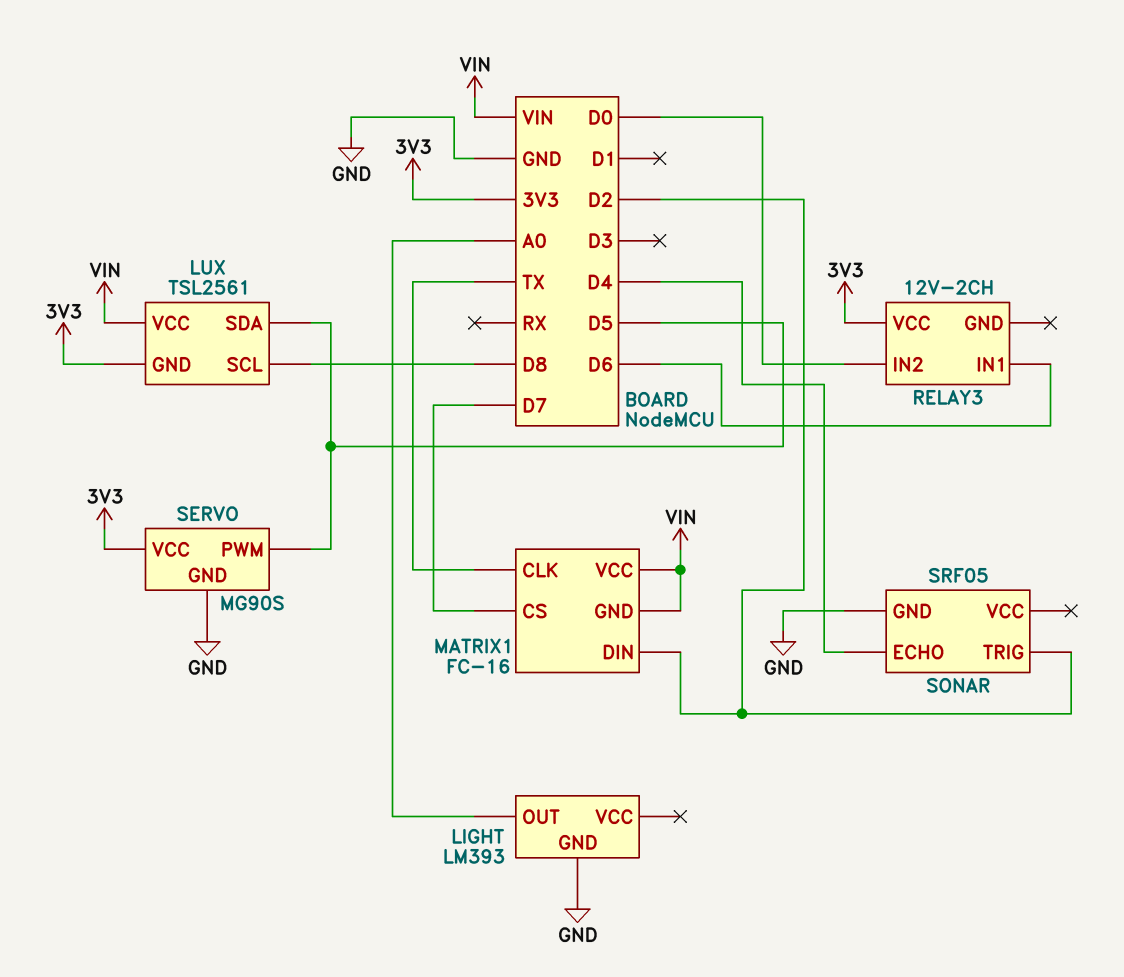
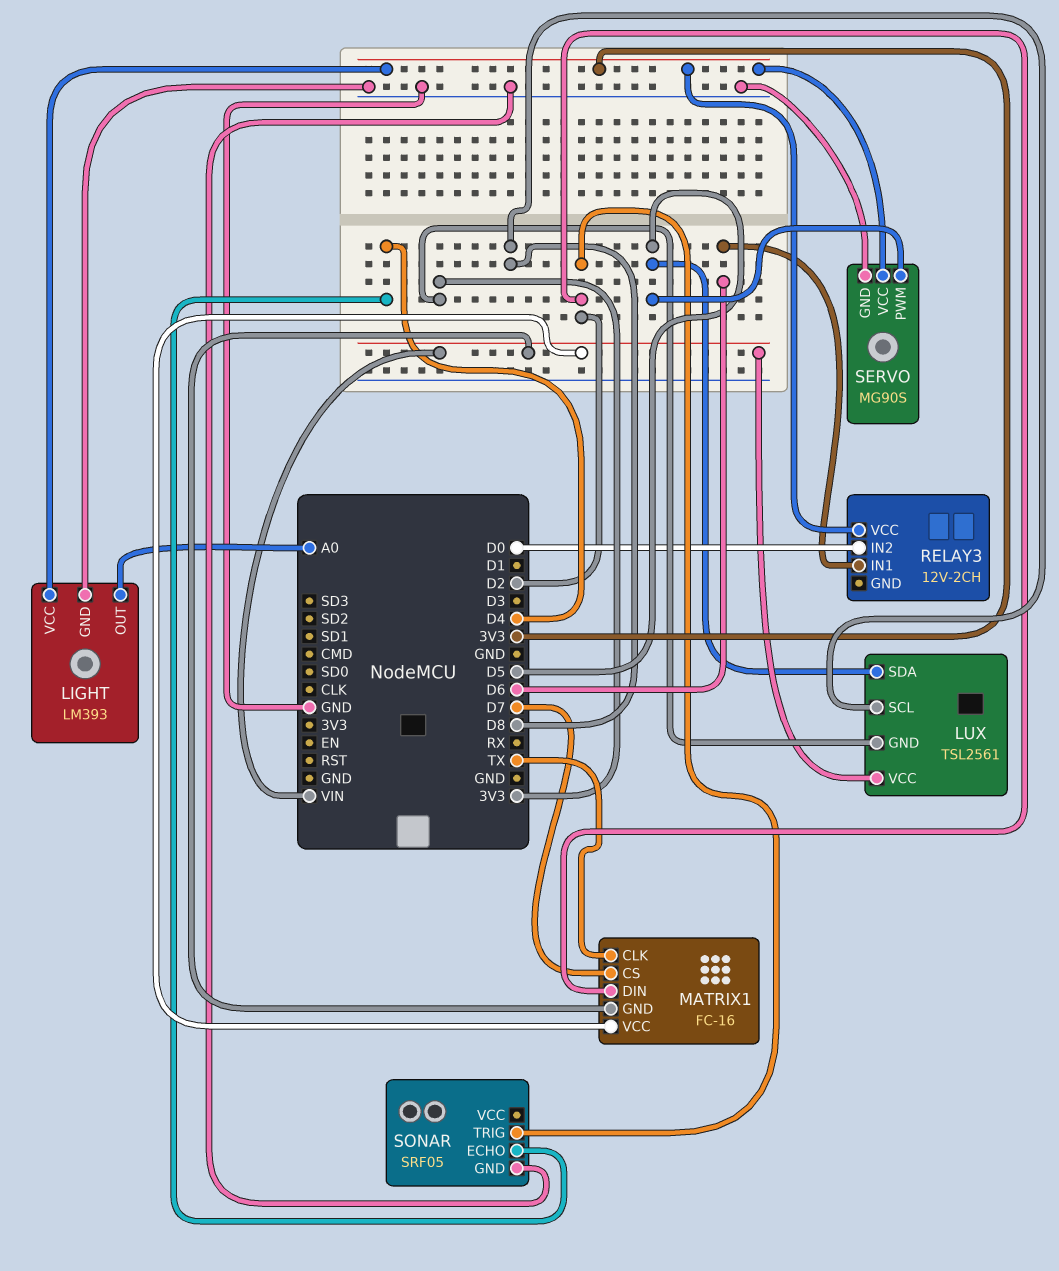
LIGHT pin VCC: none -> 3V3

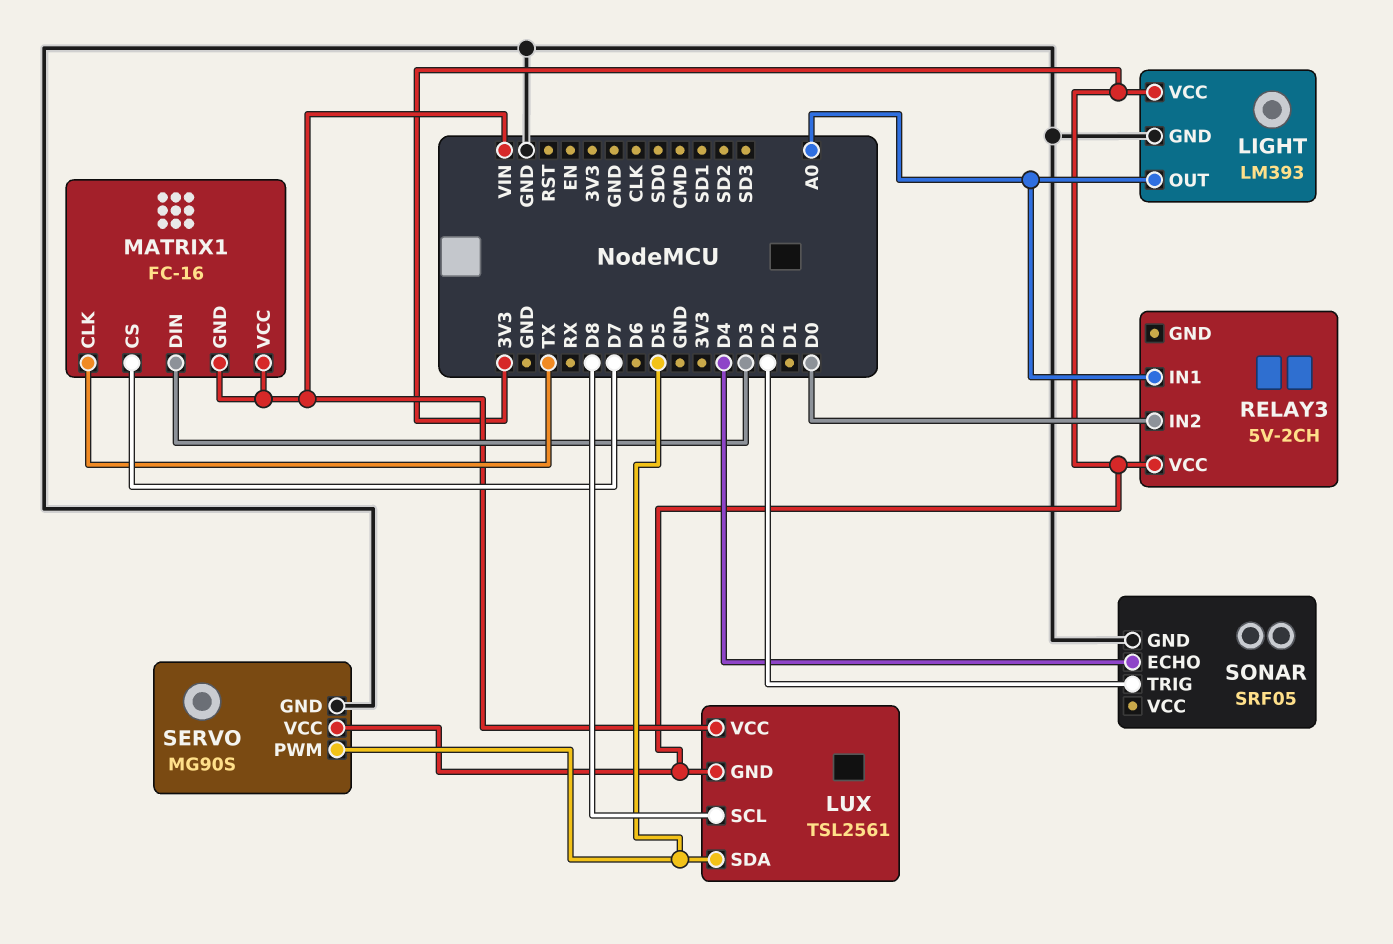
MATRIX1 pin DIN: D2 -> D3
RELAY3: 12V-2CH -> 5V-2CH
RELAY3 pin IN1: D6 -> A0

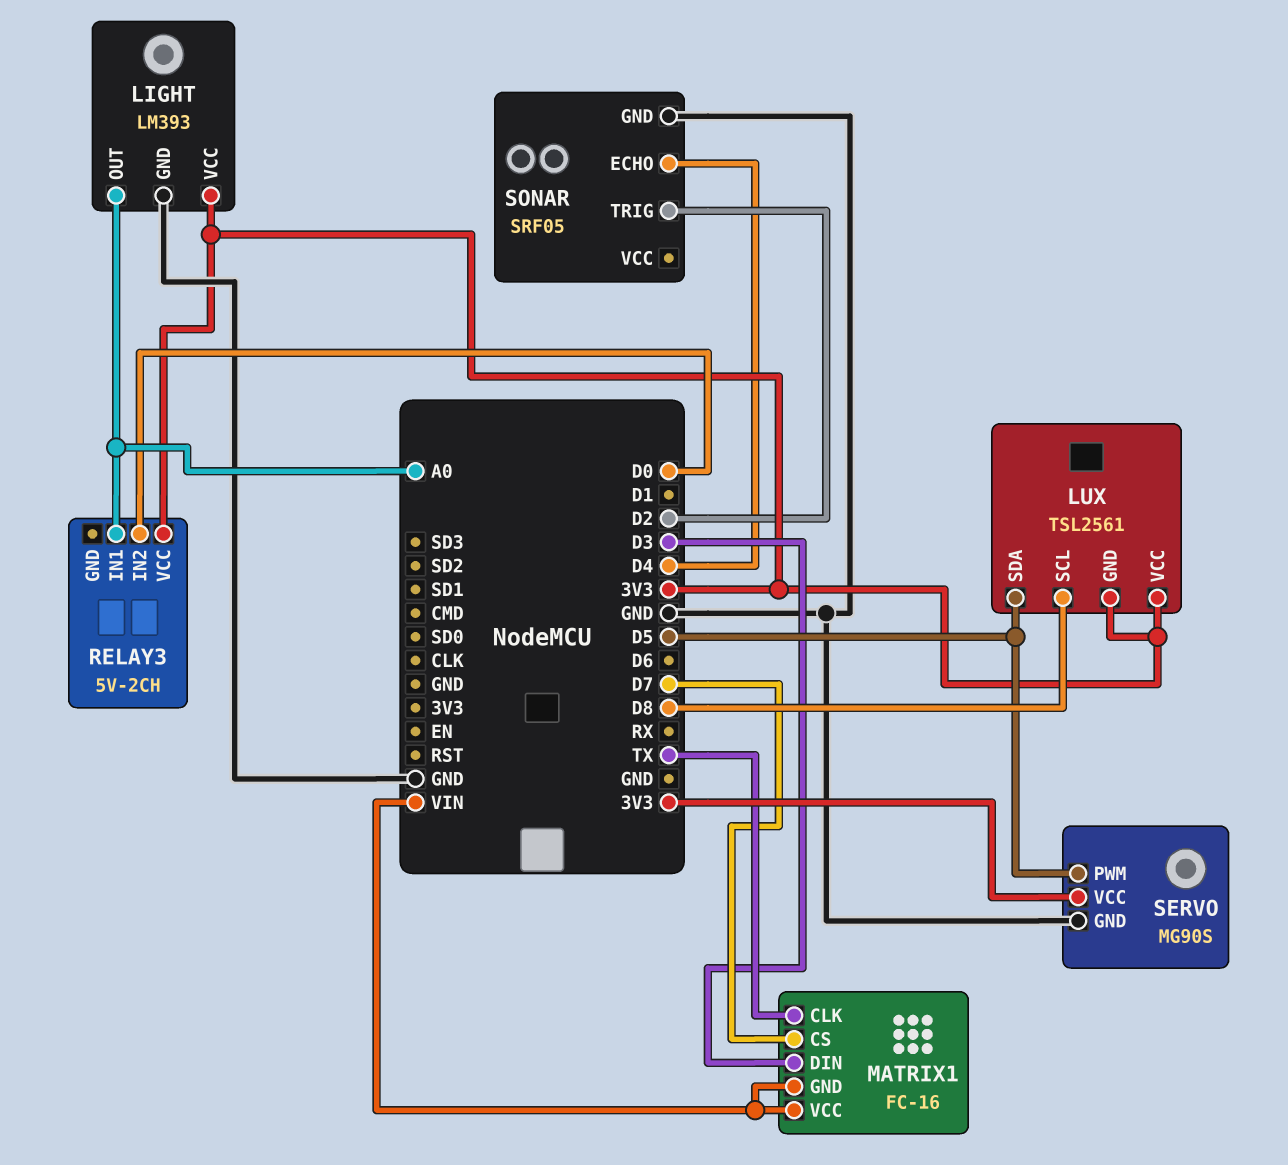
LUX pin VCC: VIN -> 3V3

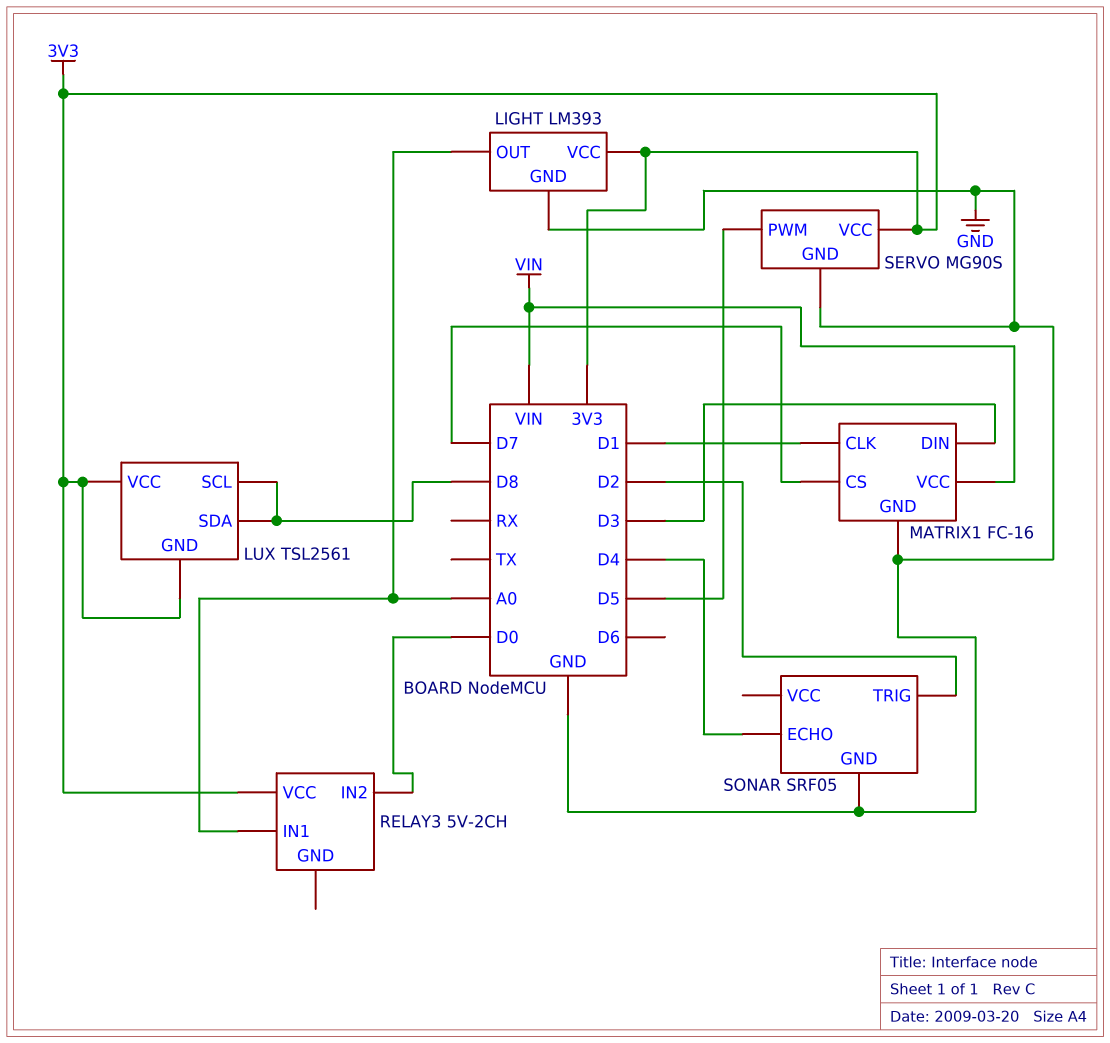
LUX pin SDA: D5 -> D8
MATRIX1 pin CLK: TX -> D1
MATRIX1 pin GND: VIN -> GND

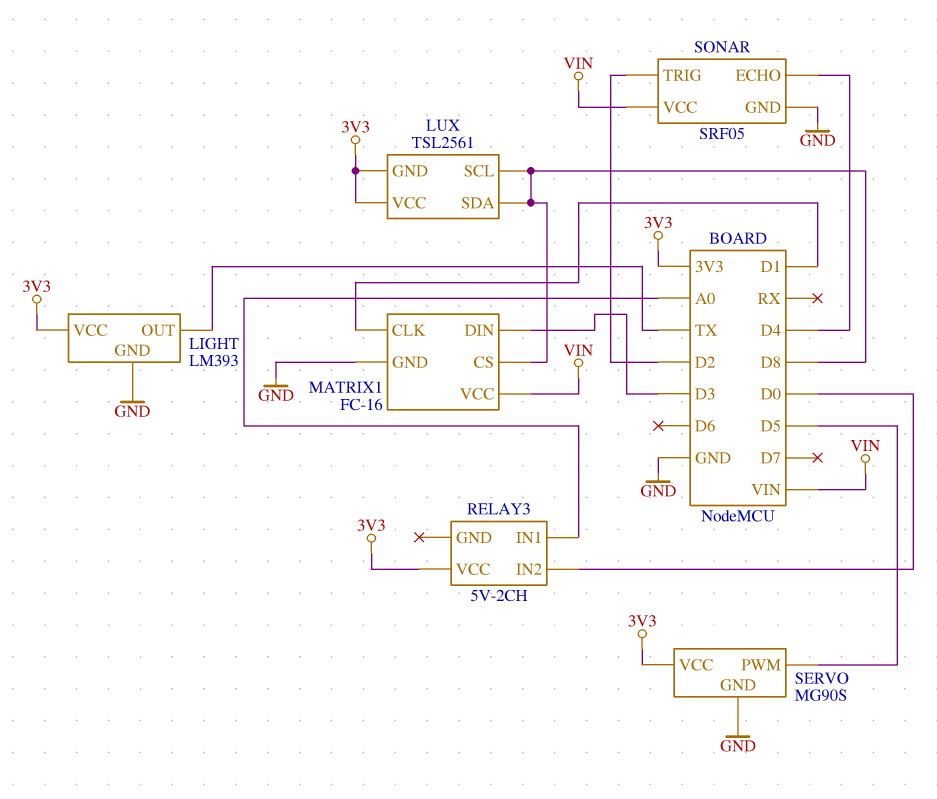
LIGHT pin OUT: A0 -> TX
MATRIX1 pin CS: D7 -> D8
SONAR pin VCC: none -> VIN

